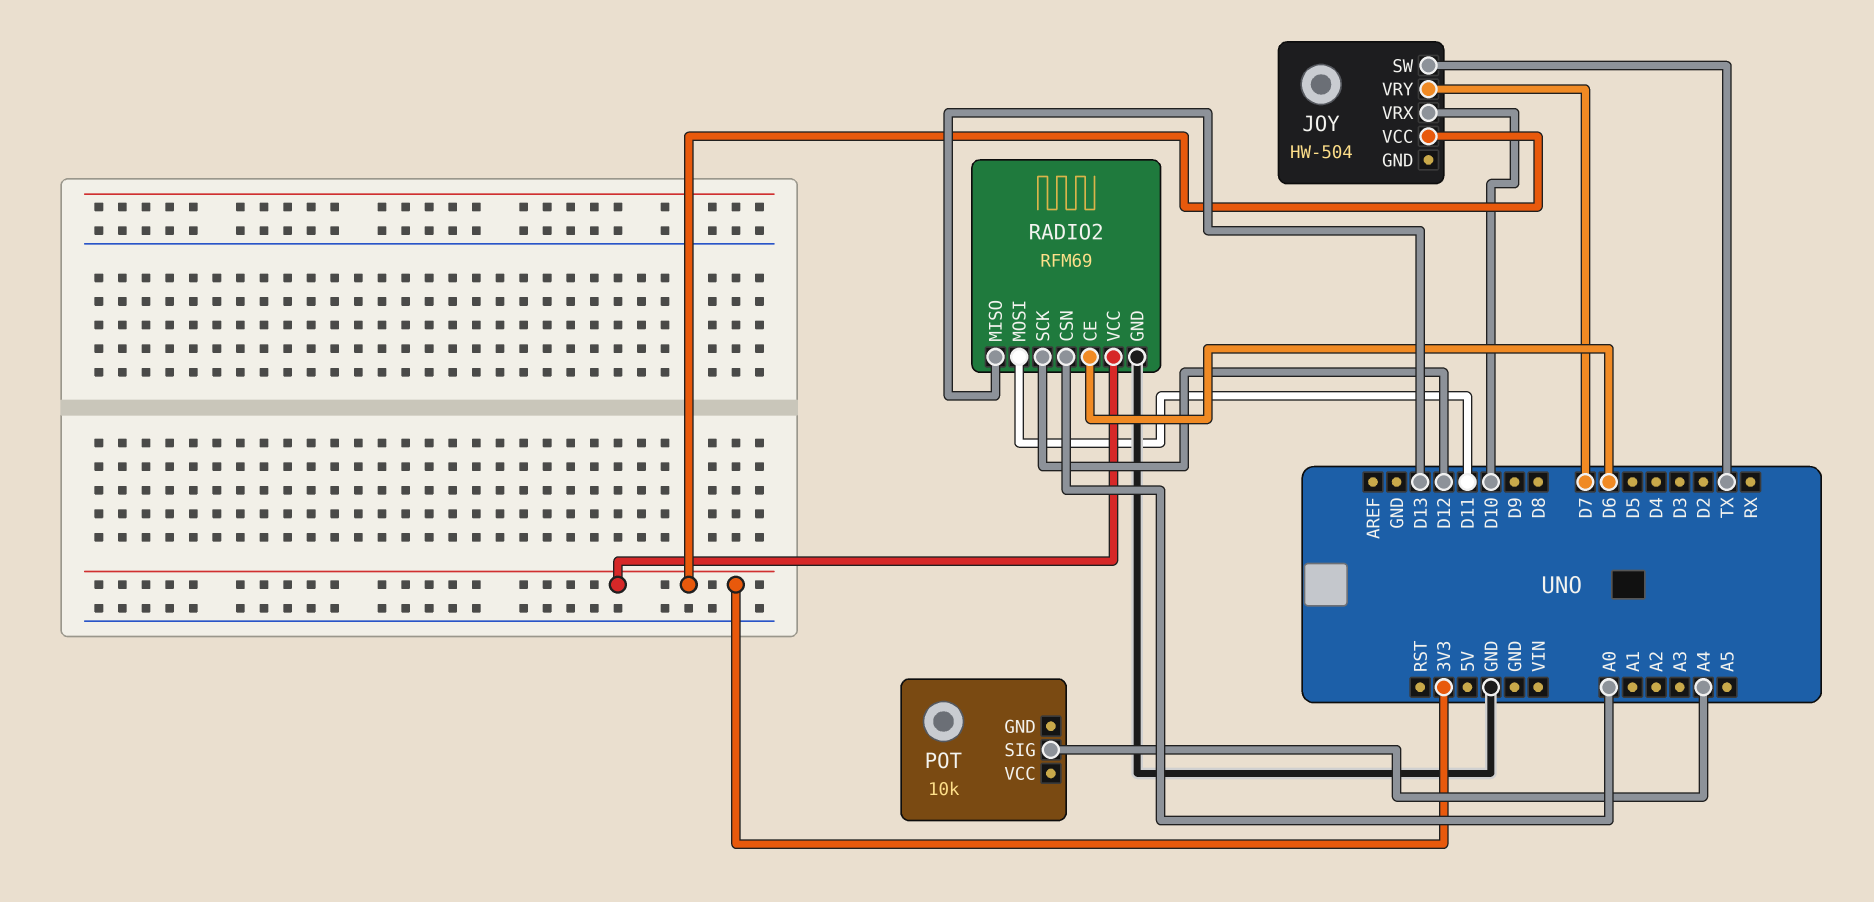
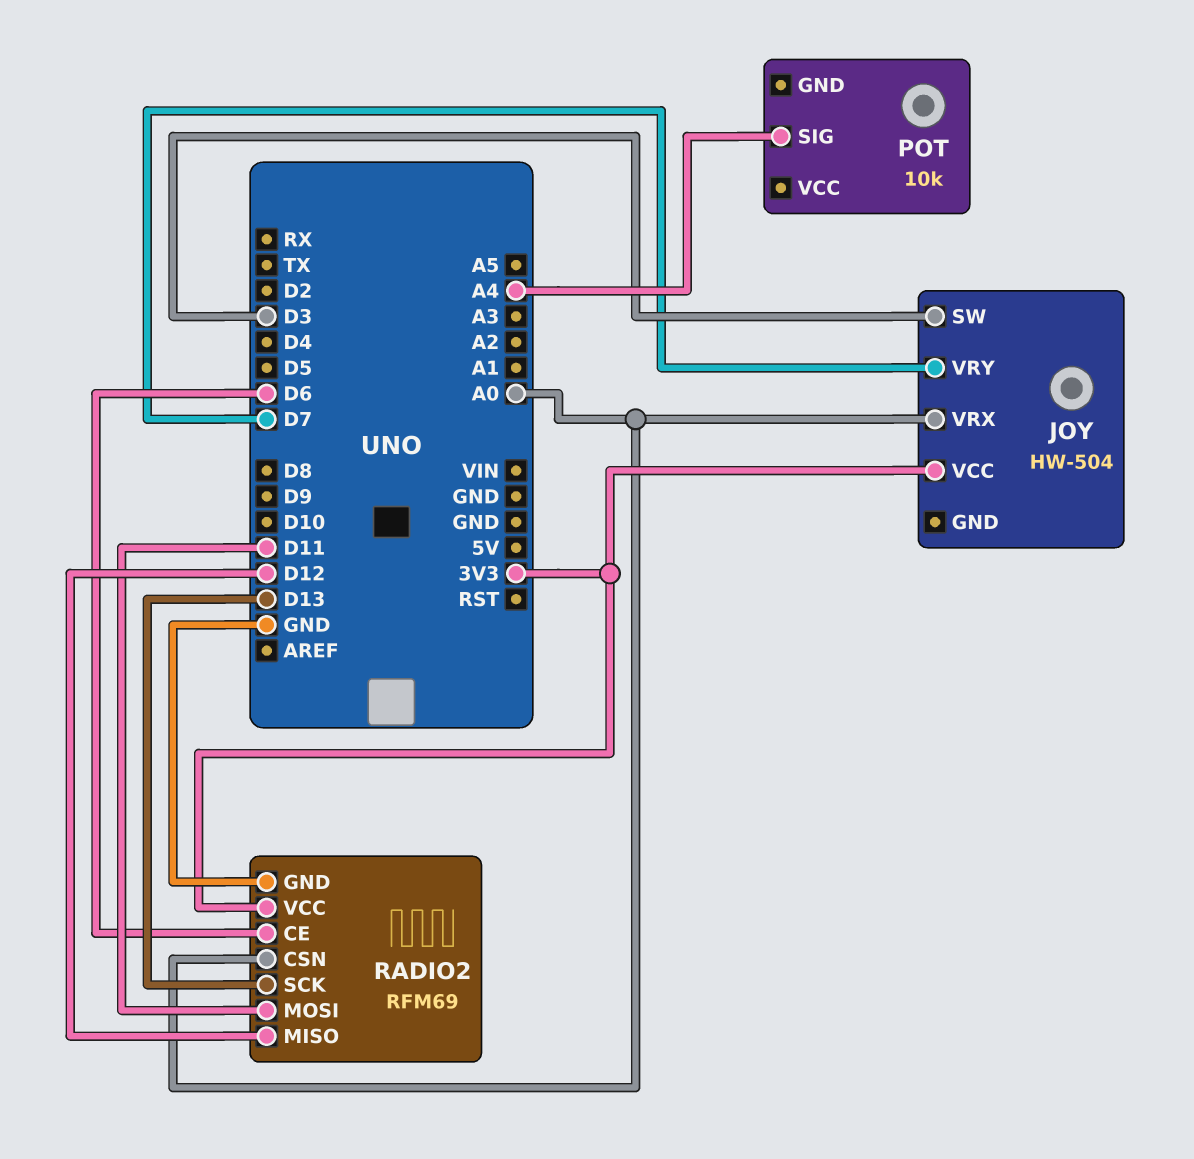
JOY pin SW: TX -> D3
JOY pin VRX: D10 -> A0
RADIO2 pin MISO: D13 -> D12
RADIO2 pin SCK: D12 -> D13

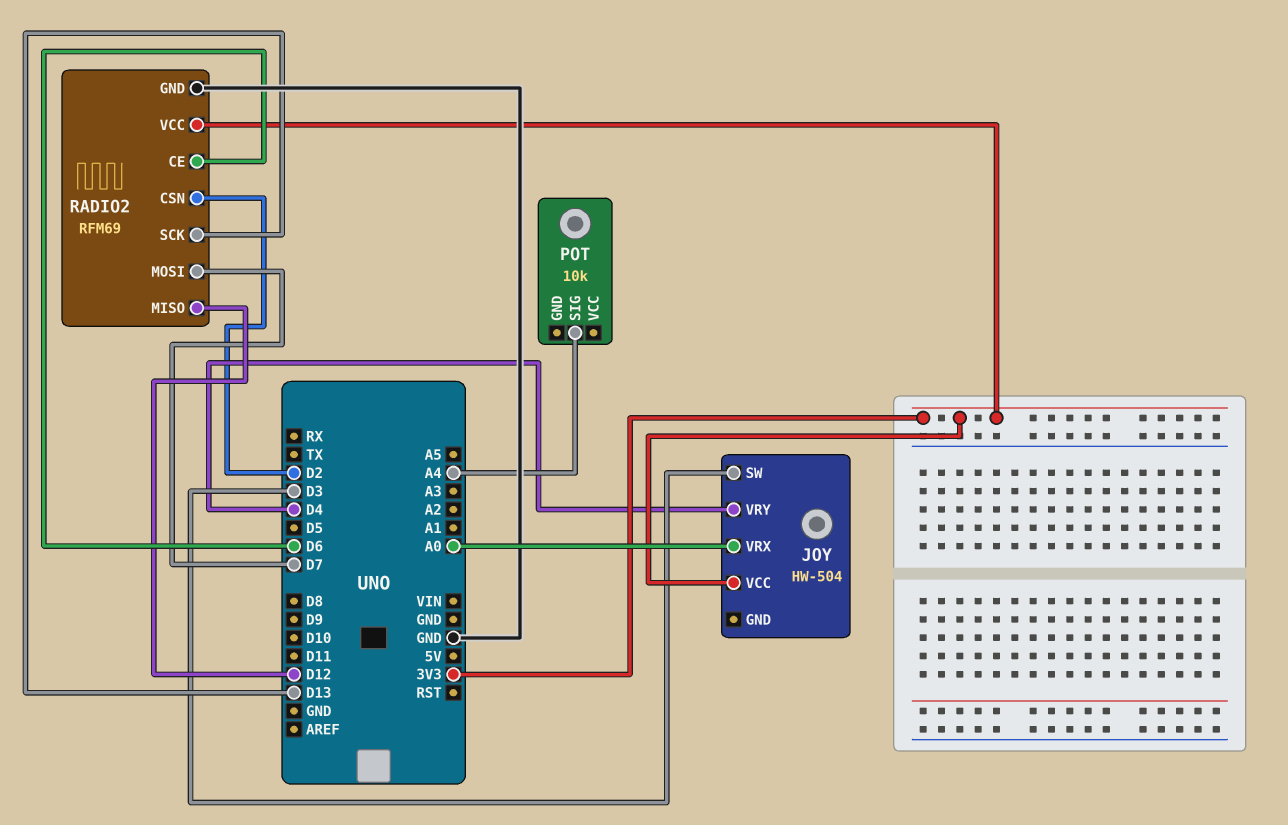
JOY pin VRY: D7 -> D4
RADIO2 pin CSN: A0 -> D2
RADIO2 pin MOSI: D11 -> D7

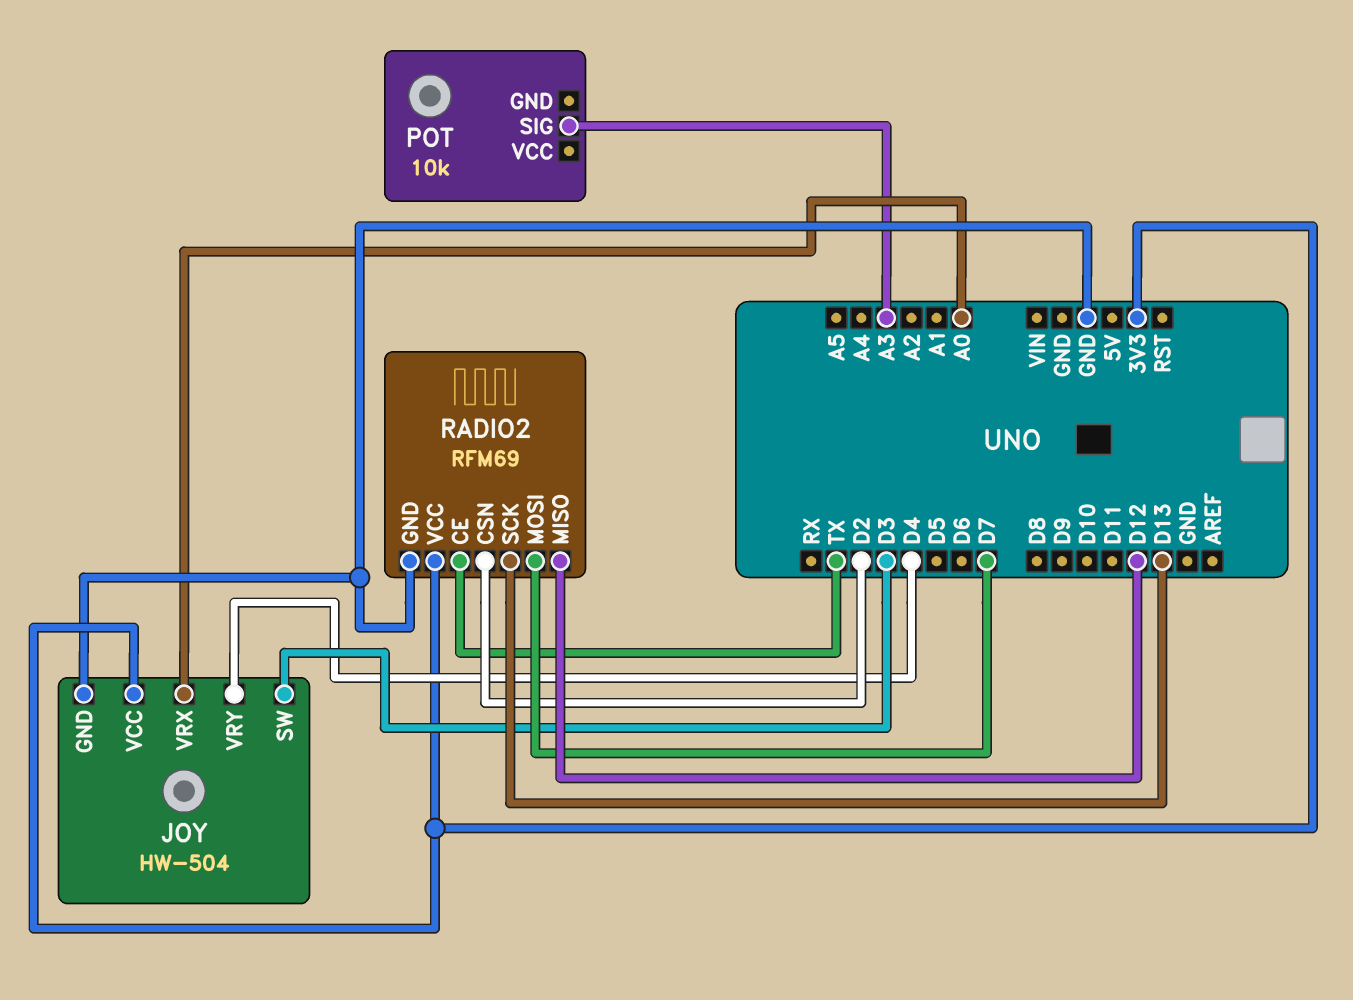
JOY pin GND: none -> GND
POT pin SIG: A4 -> A3
RADIO2 pin CE: D6 -> TX

